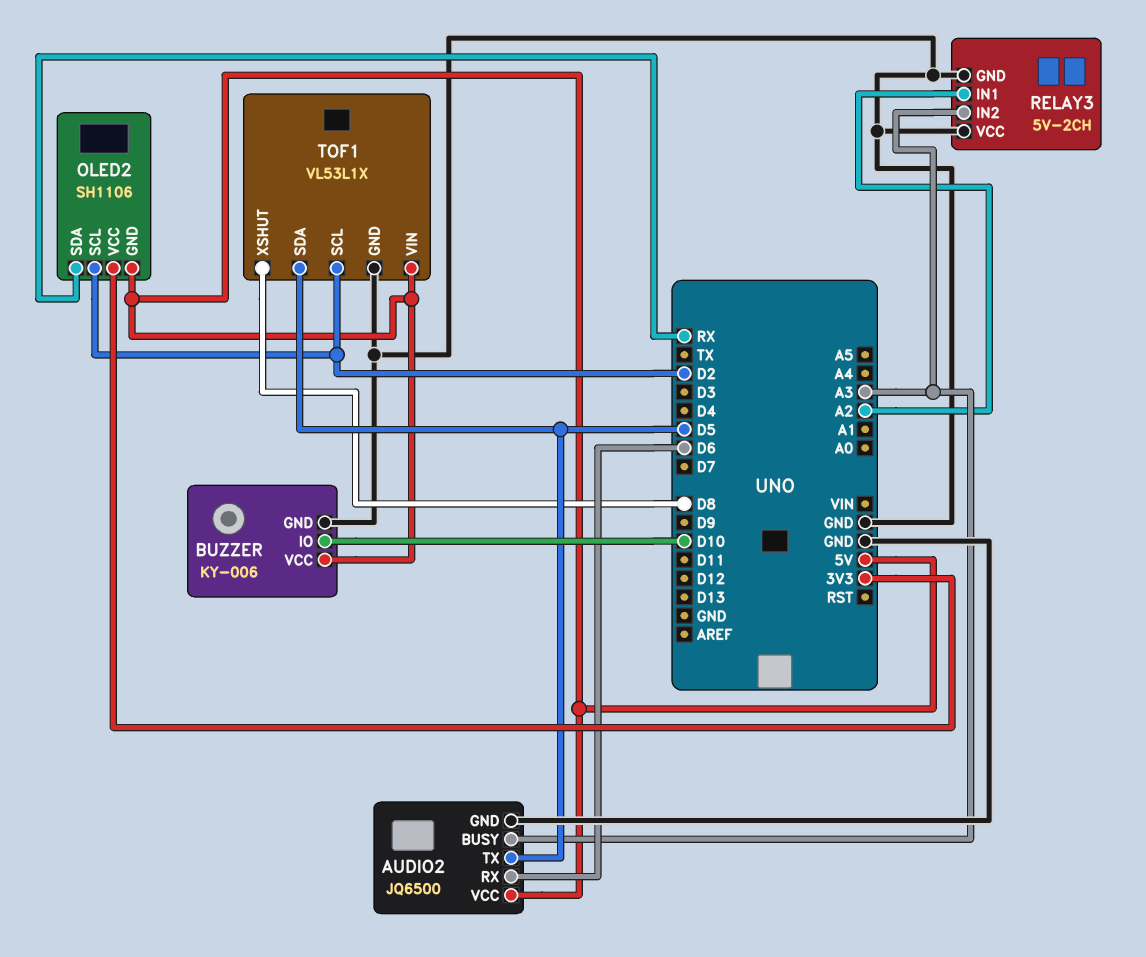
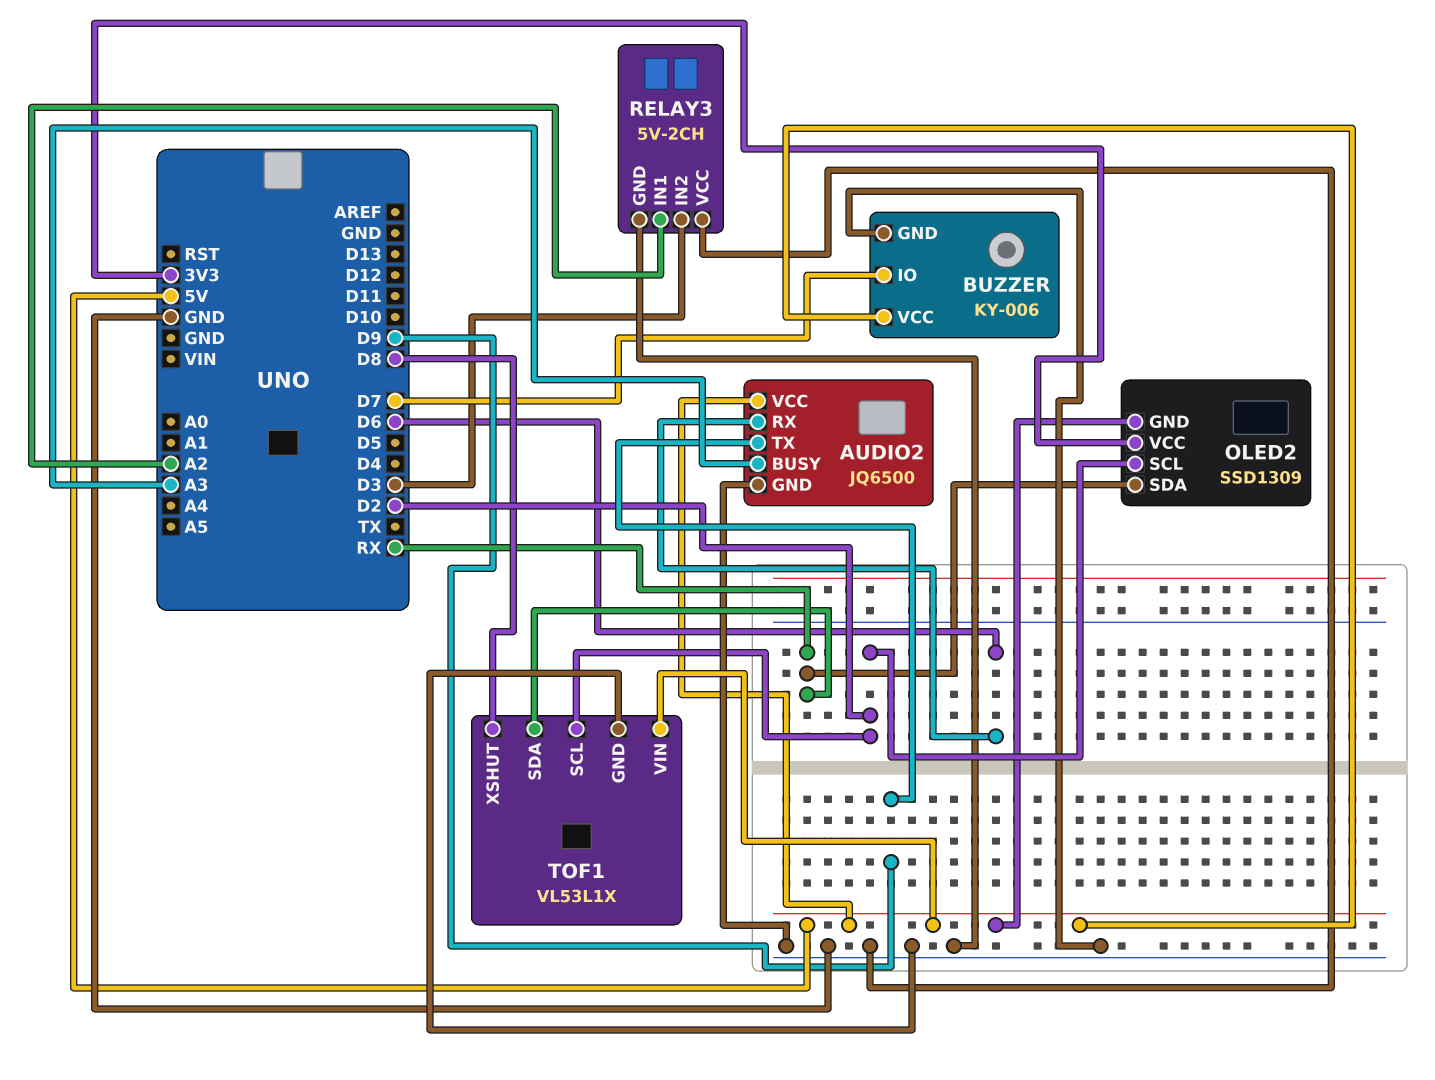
AUDIO2 pin TX: D5 -> D9
BUZZER pin IO: D10 -> D7
OLED2: SH1106 -> SSD1309
RELAY3 pin IN2: A3 -> D3
TOF1 pin SDA: D5 -> RX

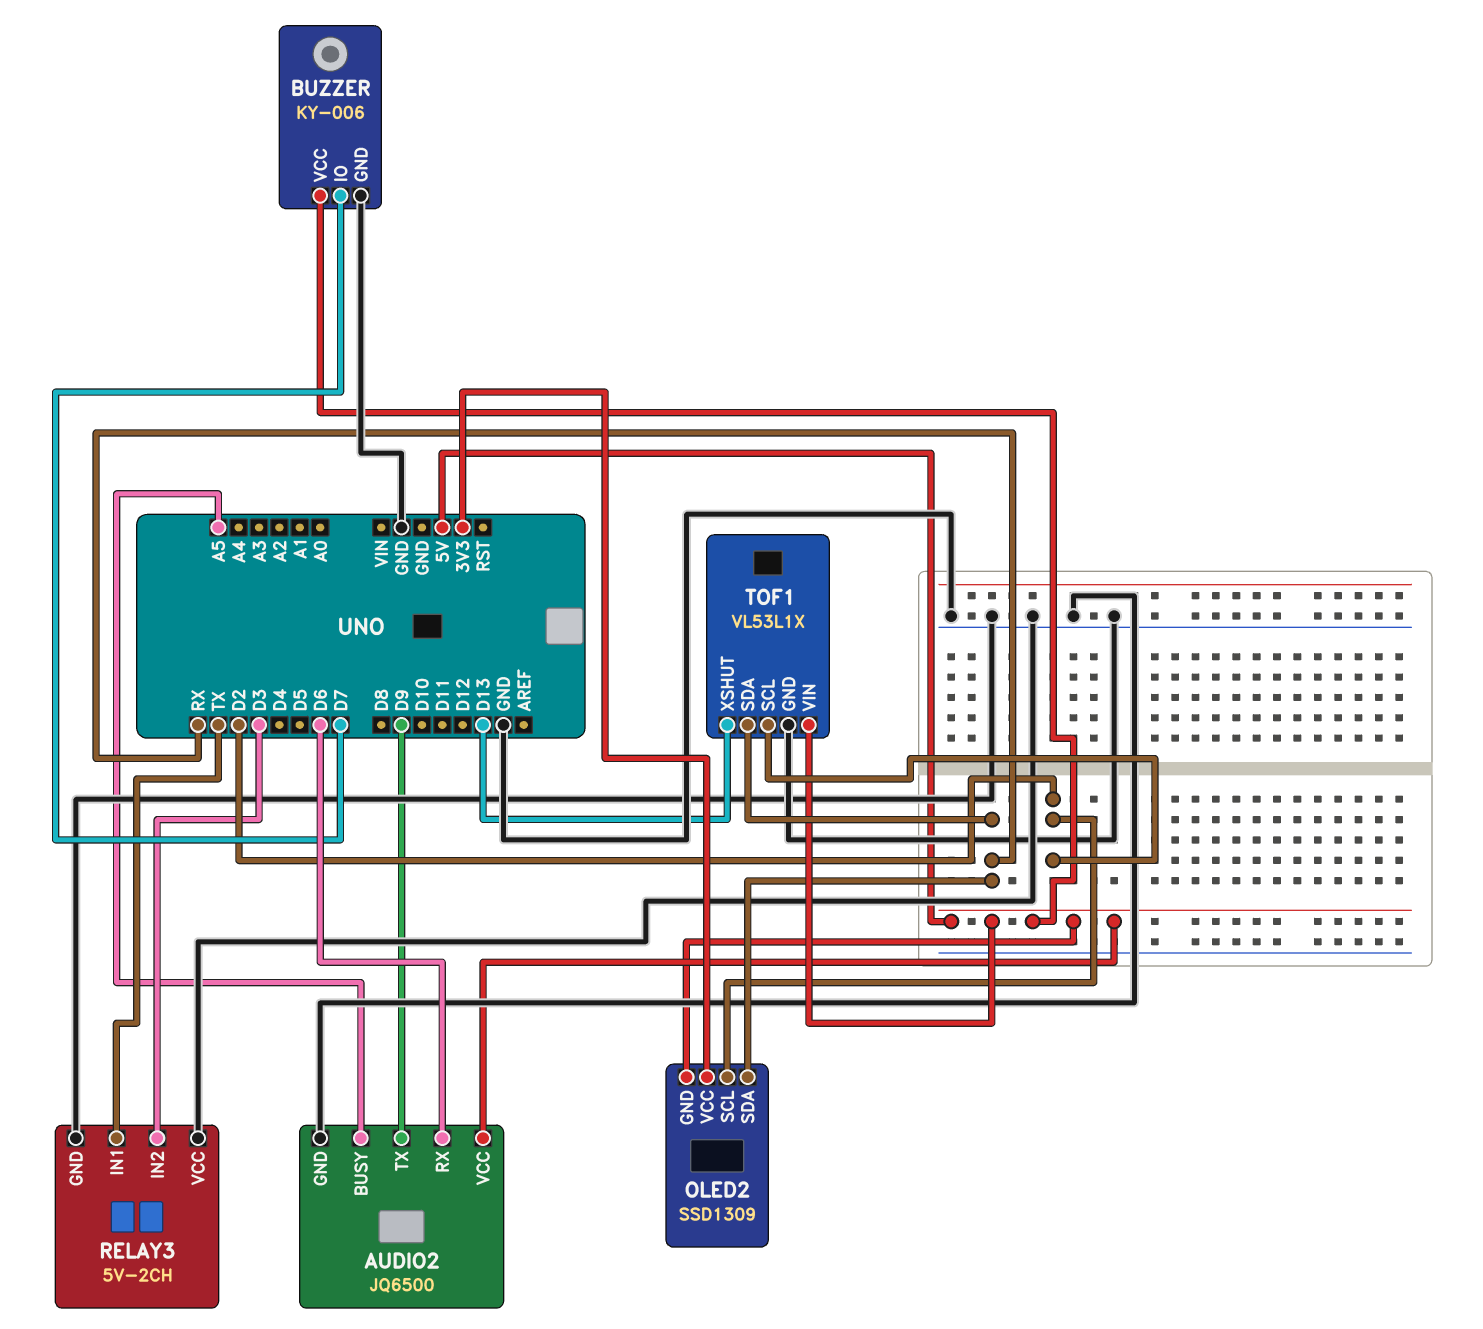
AUDIO2 pin BUSY: A3 -> A5
RELAY3 pin IN1: A2 -> TX
TOF1 pin XSHUT: D8 -> D13

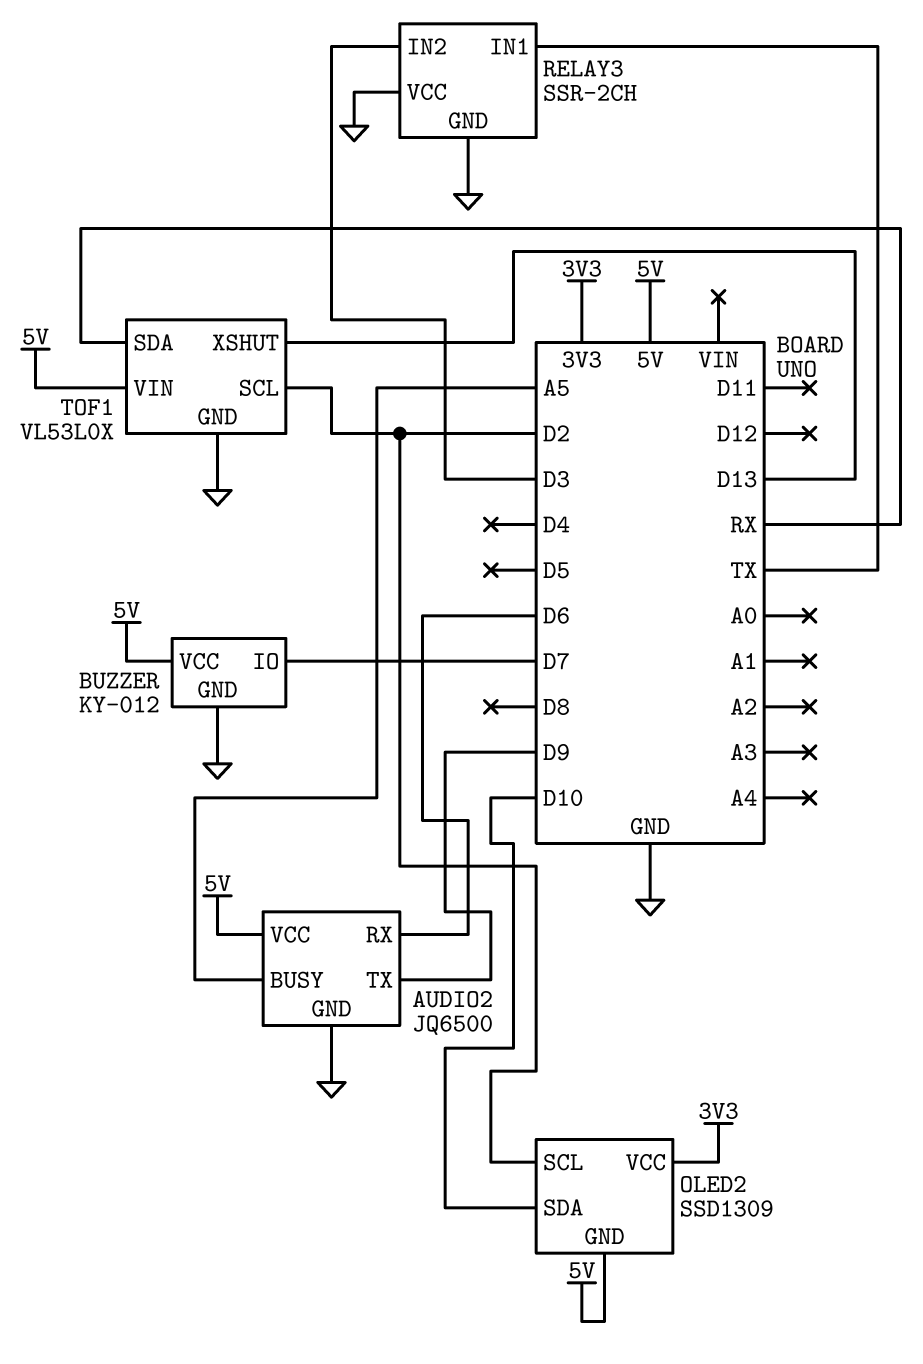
BUZZER: KY-006 -> KY-012
OLED2 pin SDA: RX -> D10
RELAY3: 5V-2CH -> SSR-2CH
TOF1: VL53L1X -> VL53L0X

